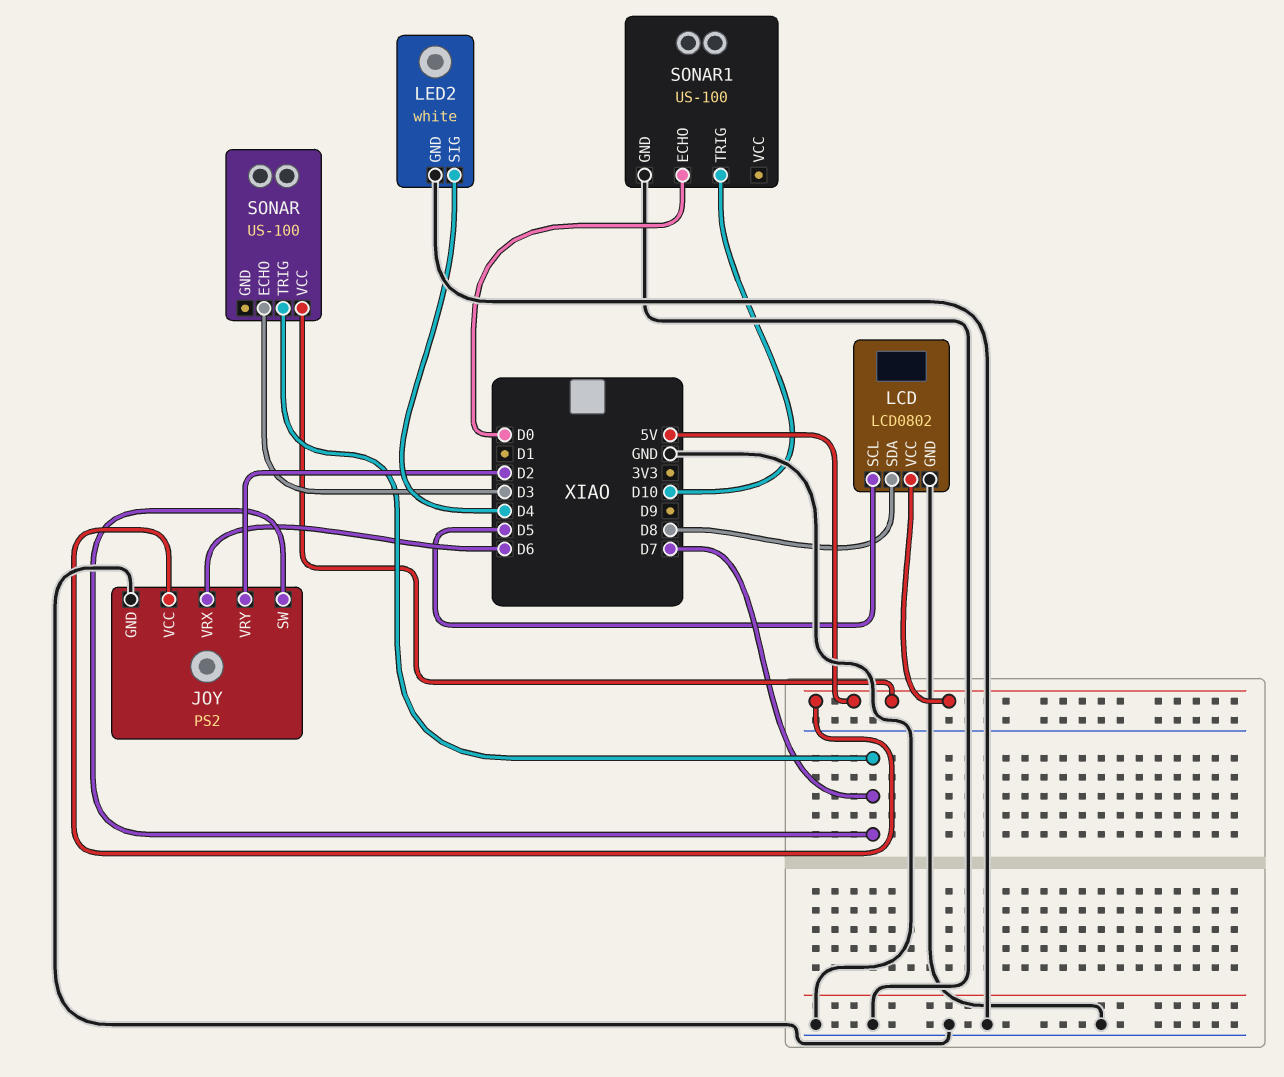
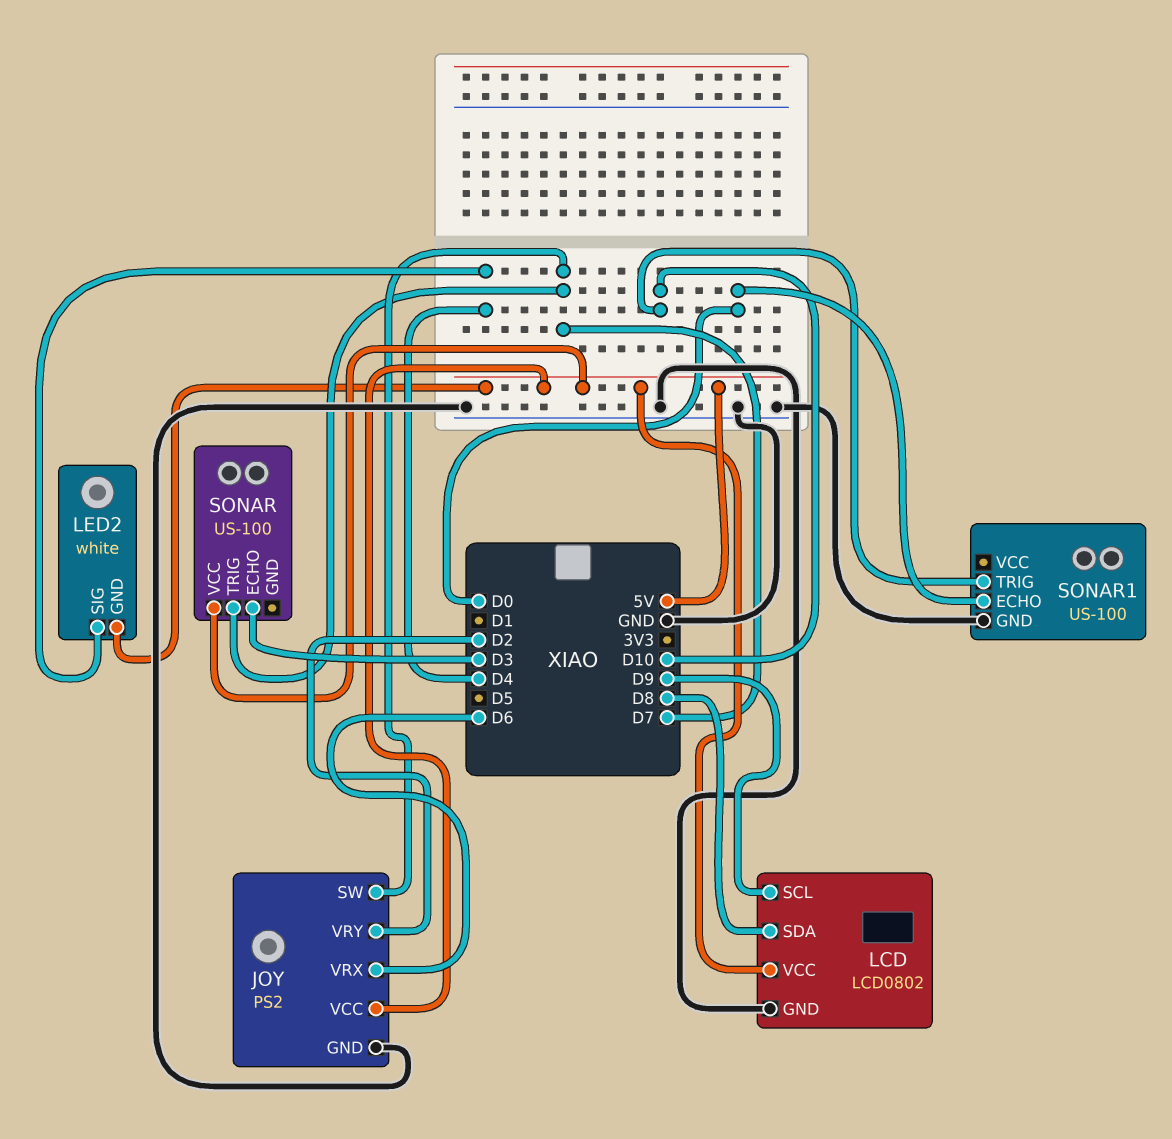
LCD pin SCL: D5 -> D9
LED2 pin GND: GND -> 5V

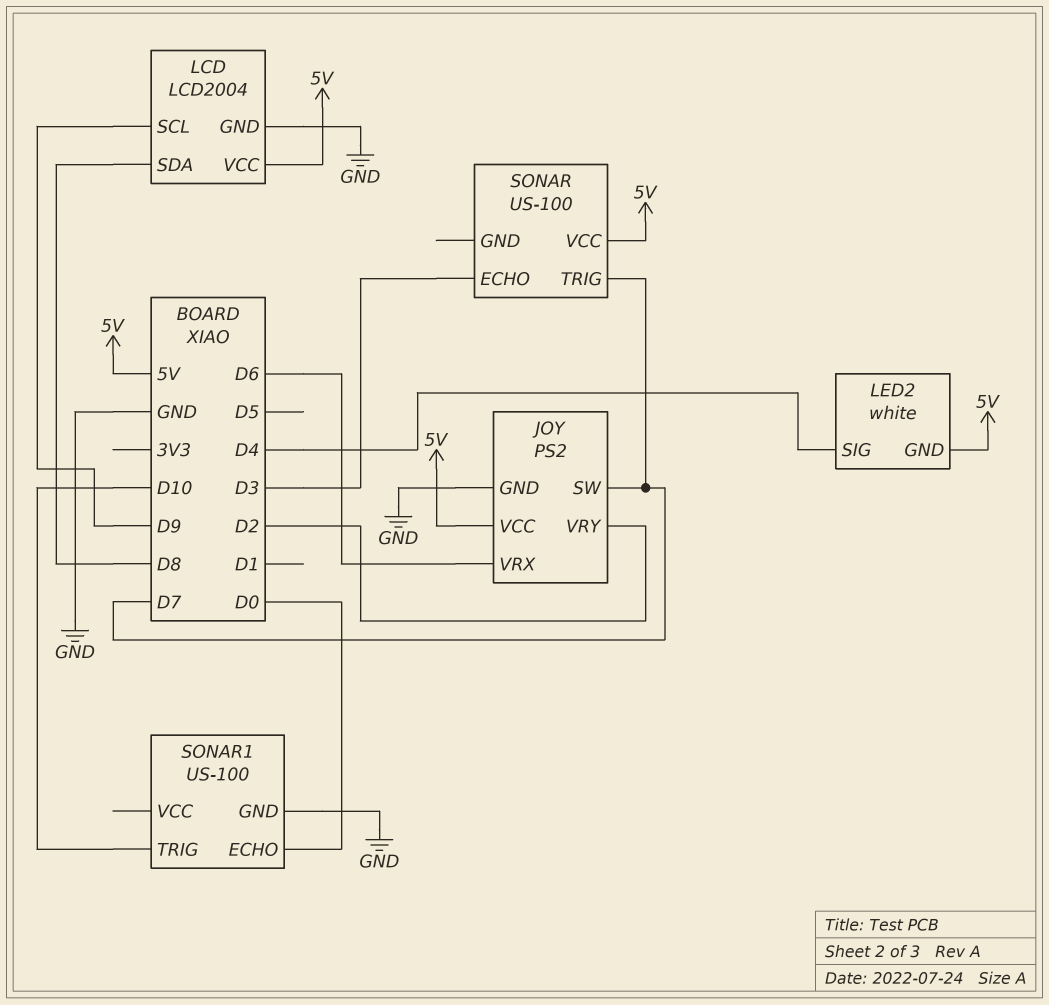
LCD: LCD0802 -> LCD2004

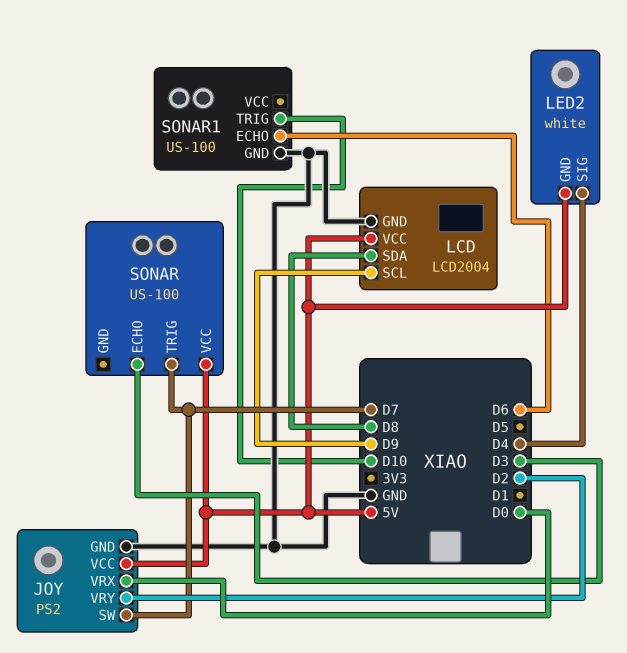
JOY pin VRX: D6 -> D0
SONAR1 pin ECHO: D0 -> D6

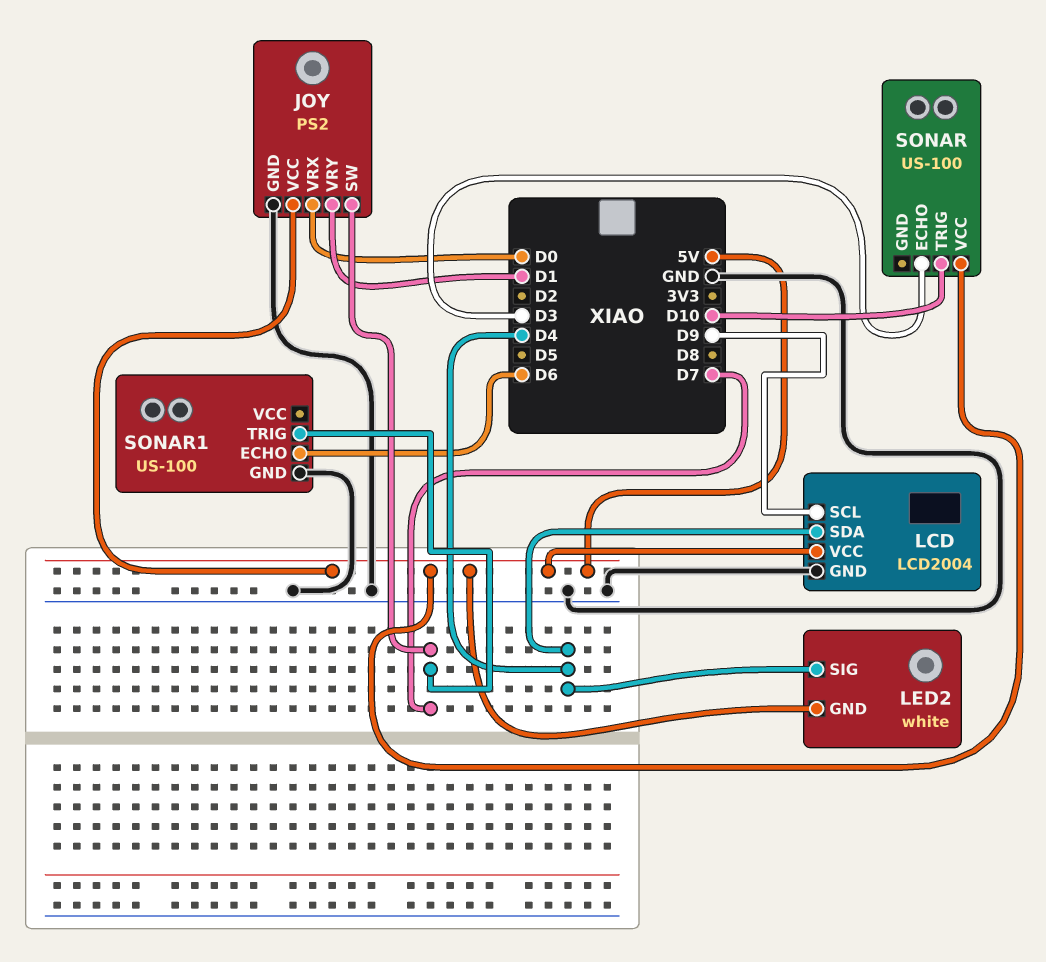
JOY pin VRY: D2 -> D1
LCD pin SDA: D8 -> D4
SONAR pin TRIG: D7 -> D10
SONAR1 pin TRIG: D10 -> D7

